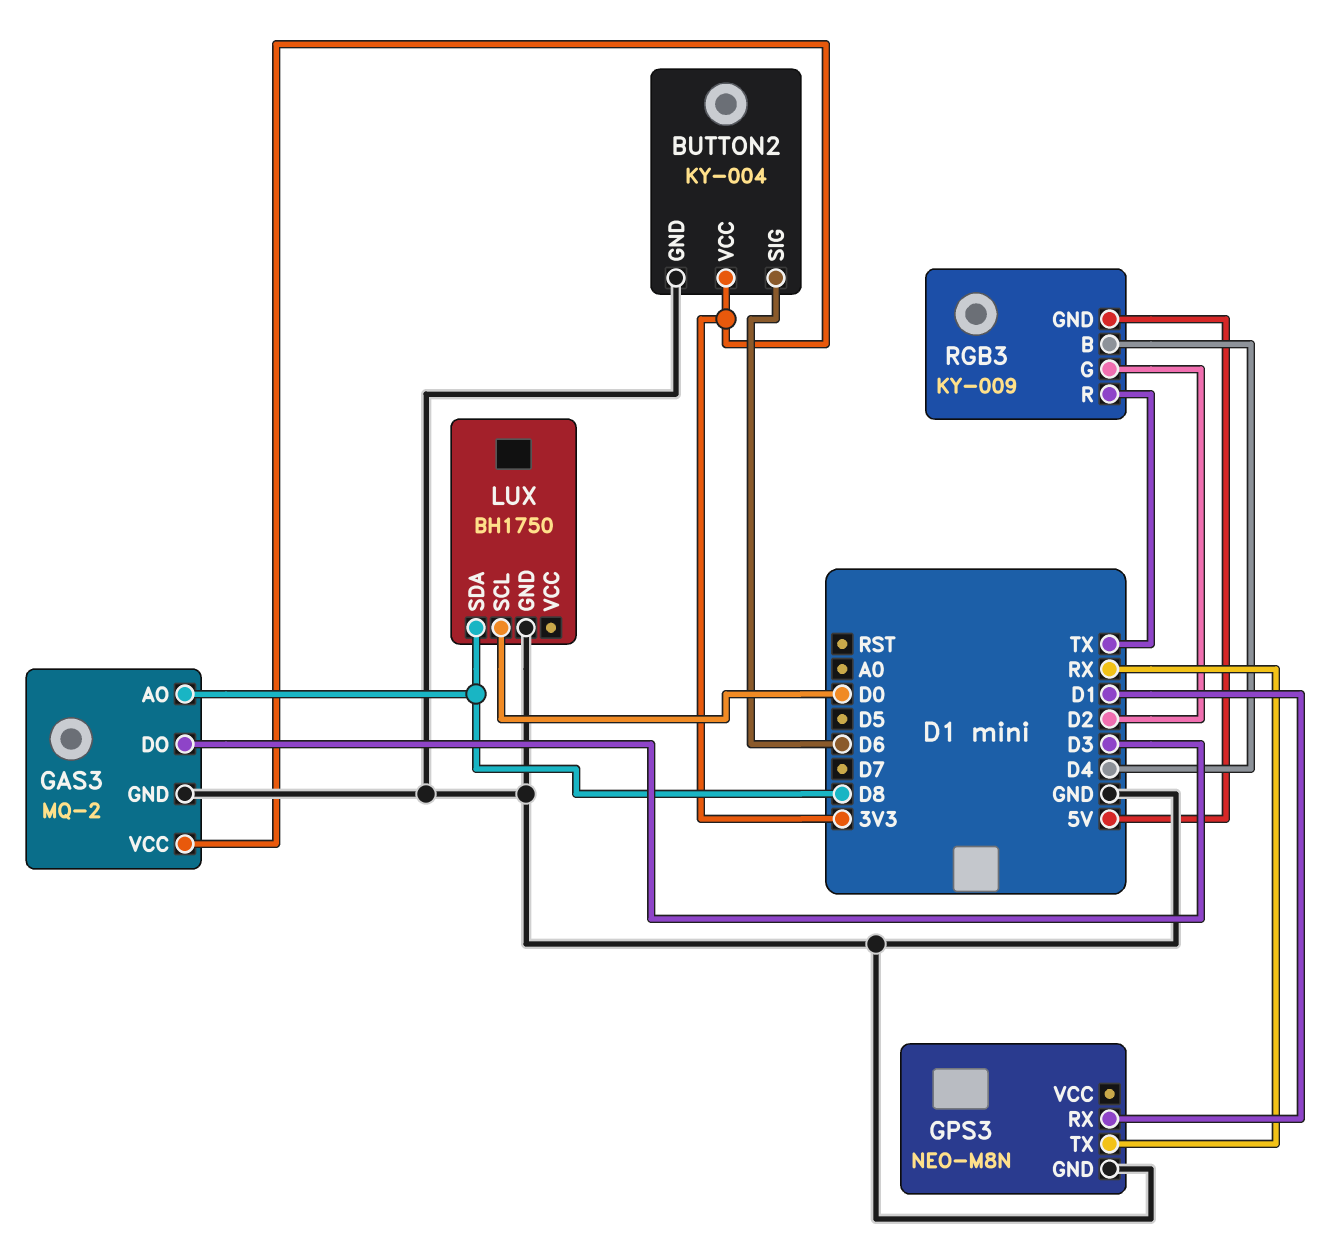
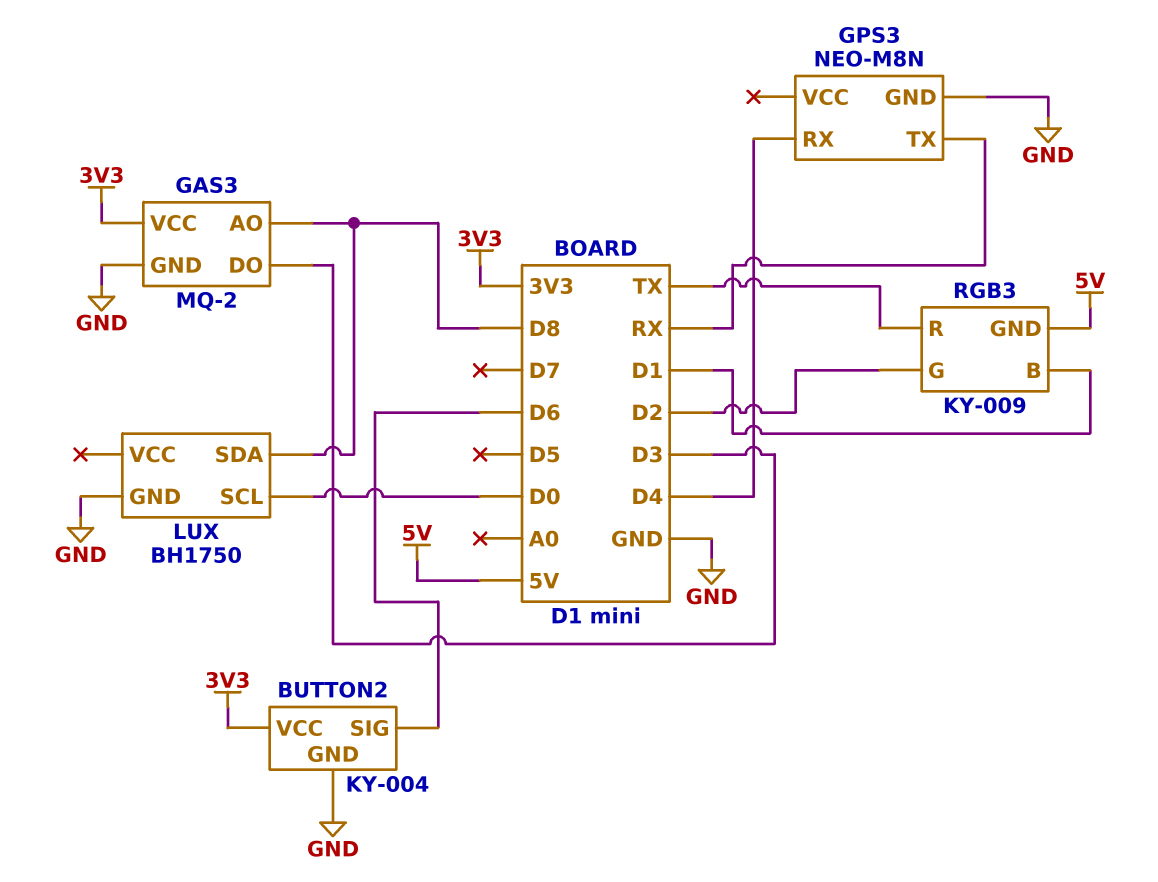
GPS3 pin RX: D1 -> D4
RGB3 pin B: D4 -> D1

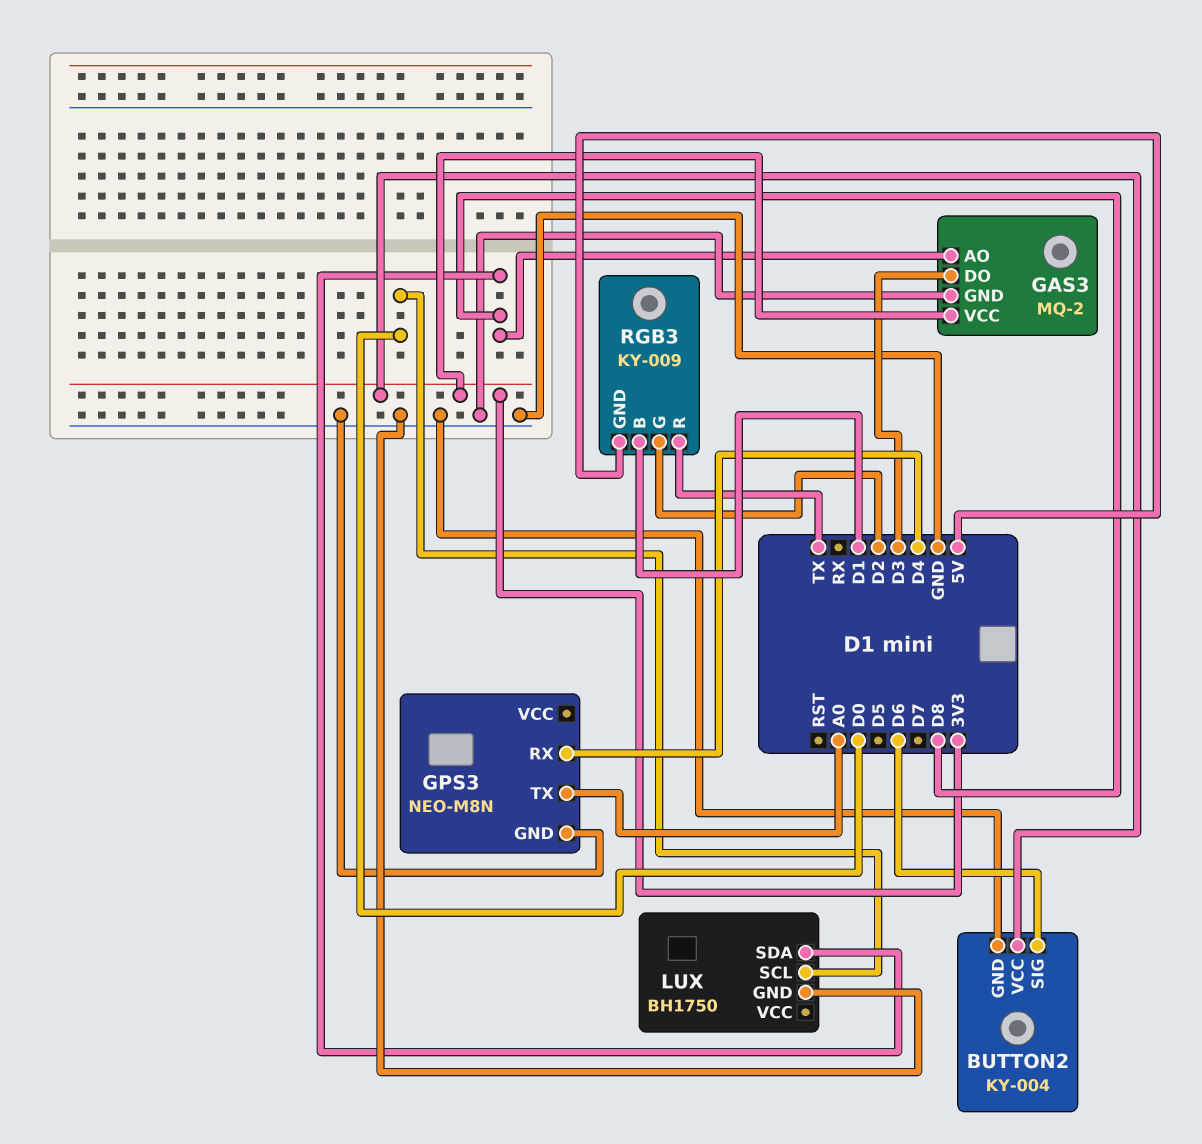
GPS3 pin TX: RX -> A0

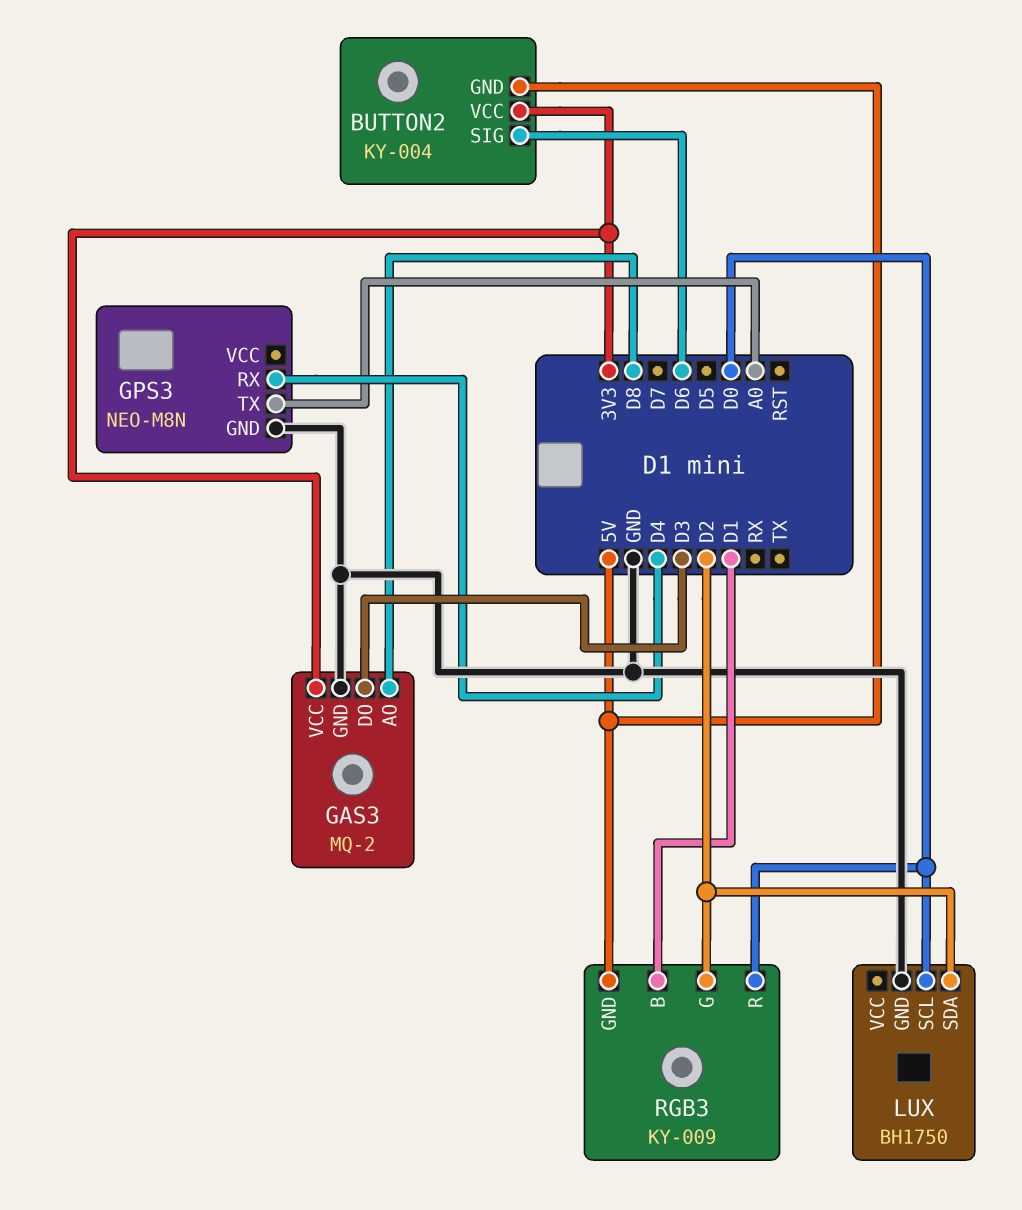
BUTTON2 pin GND: GND -> 5V
LUX pin SDA: D8 -> D2
RGB3 pin R: TX -> D0

